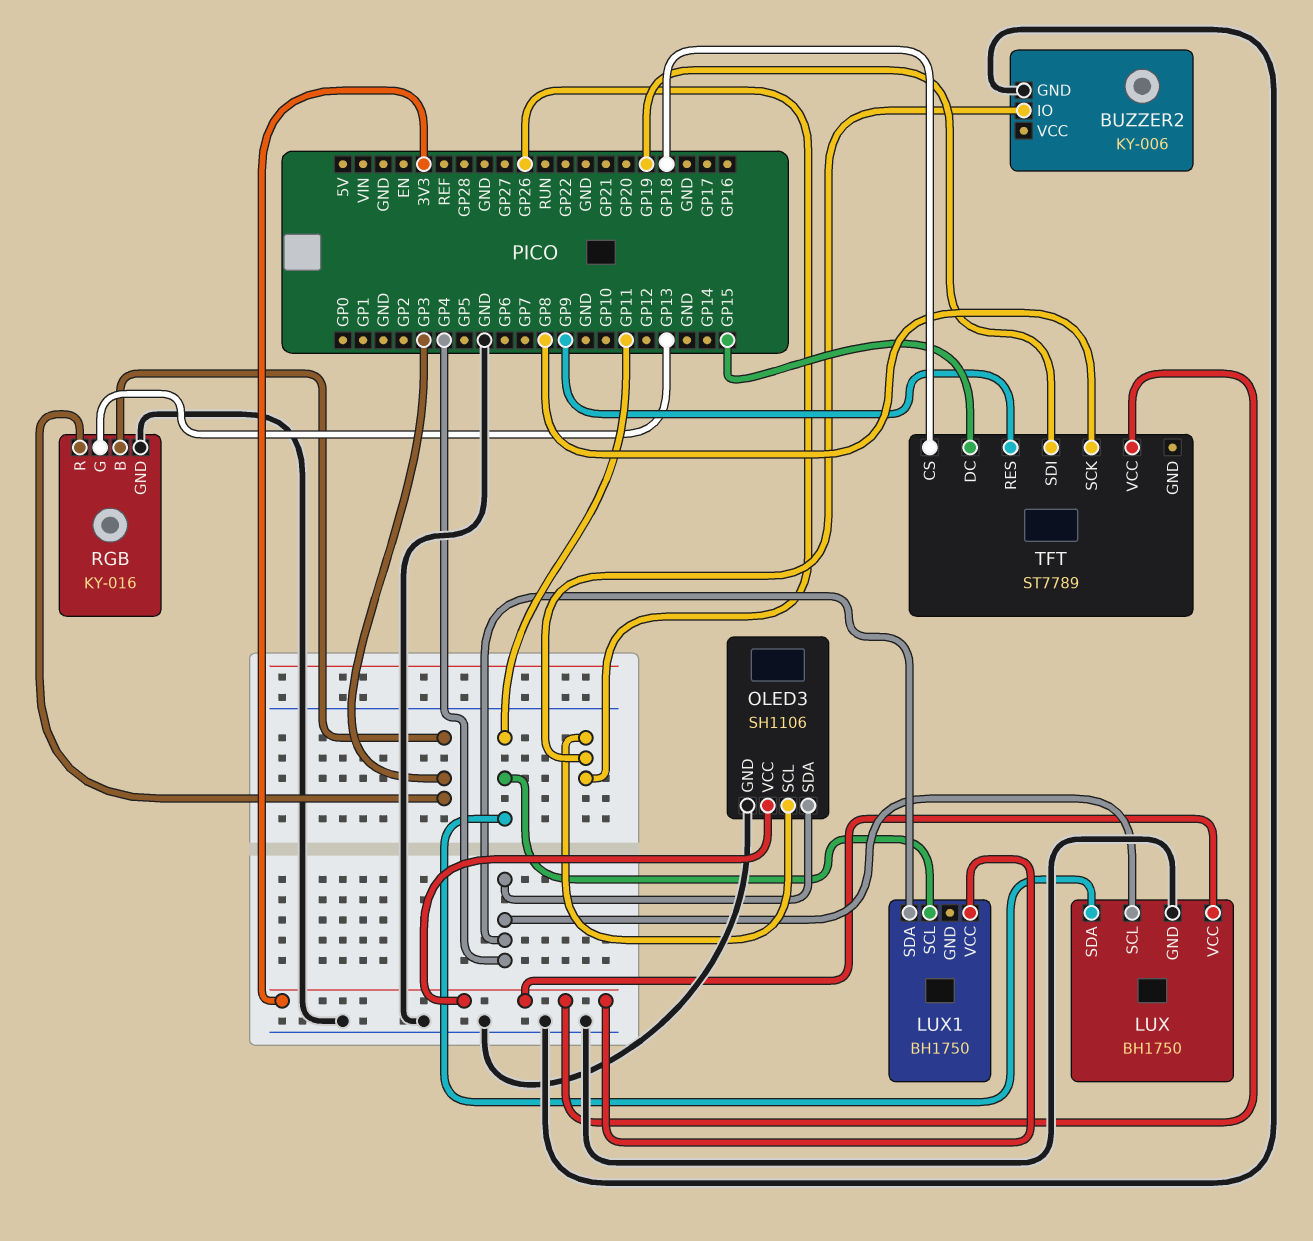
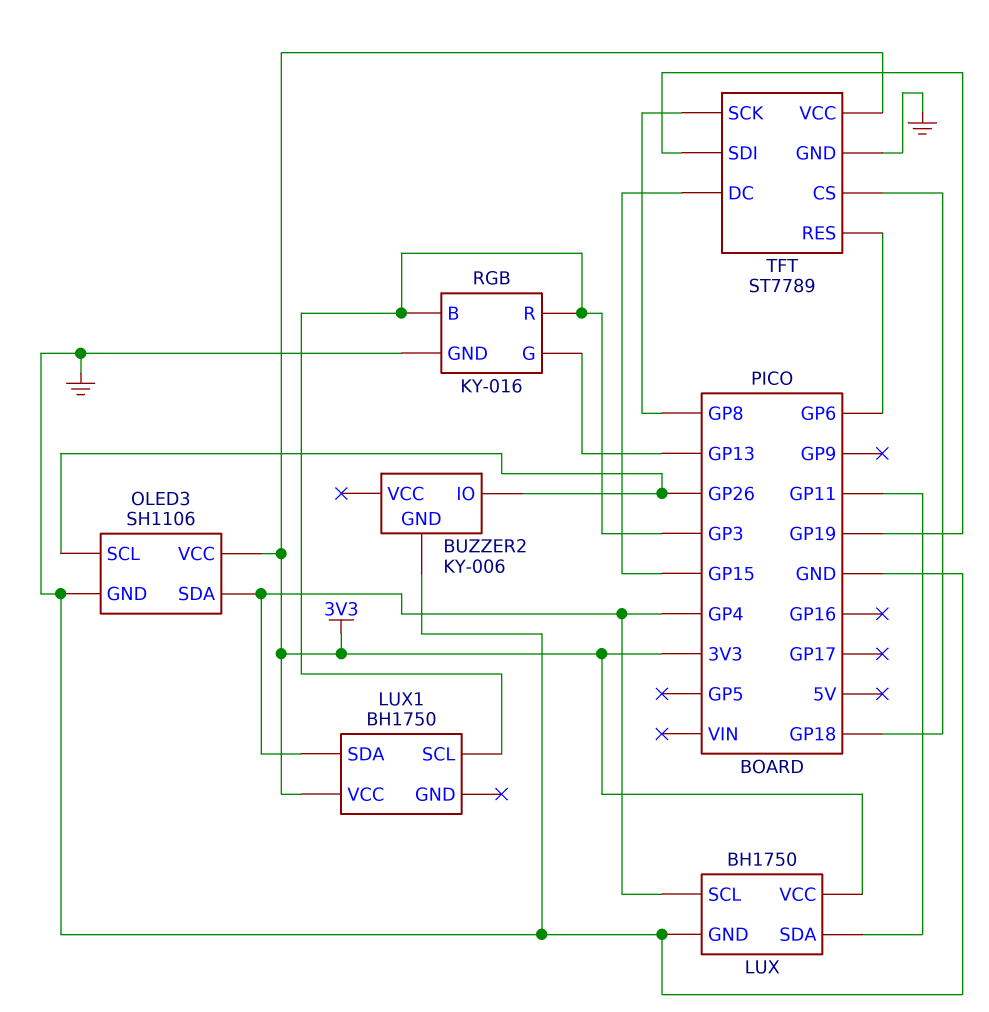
LUX1 pin SCL: GP11 -> GP3
TFT pin GND: none -> GND
TFT pin RES: GP9 -> GP6

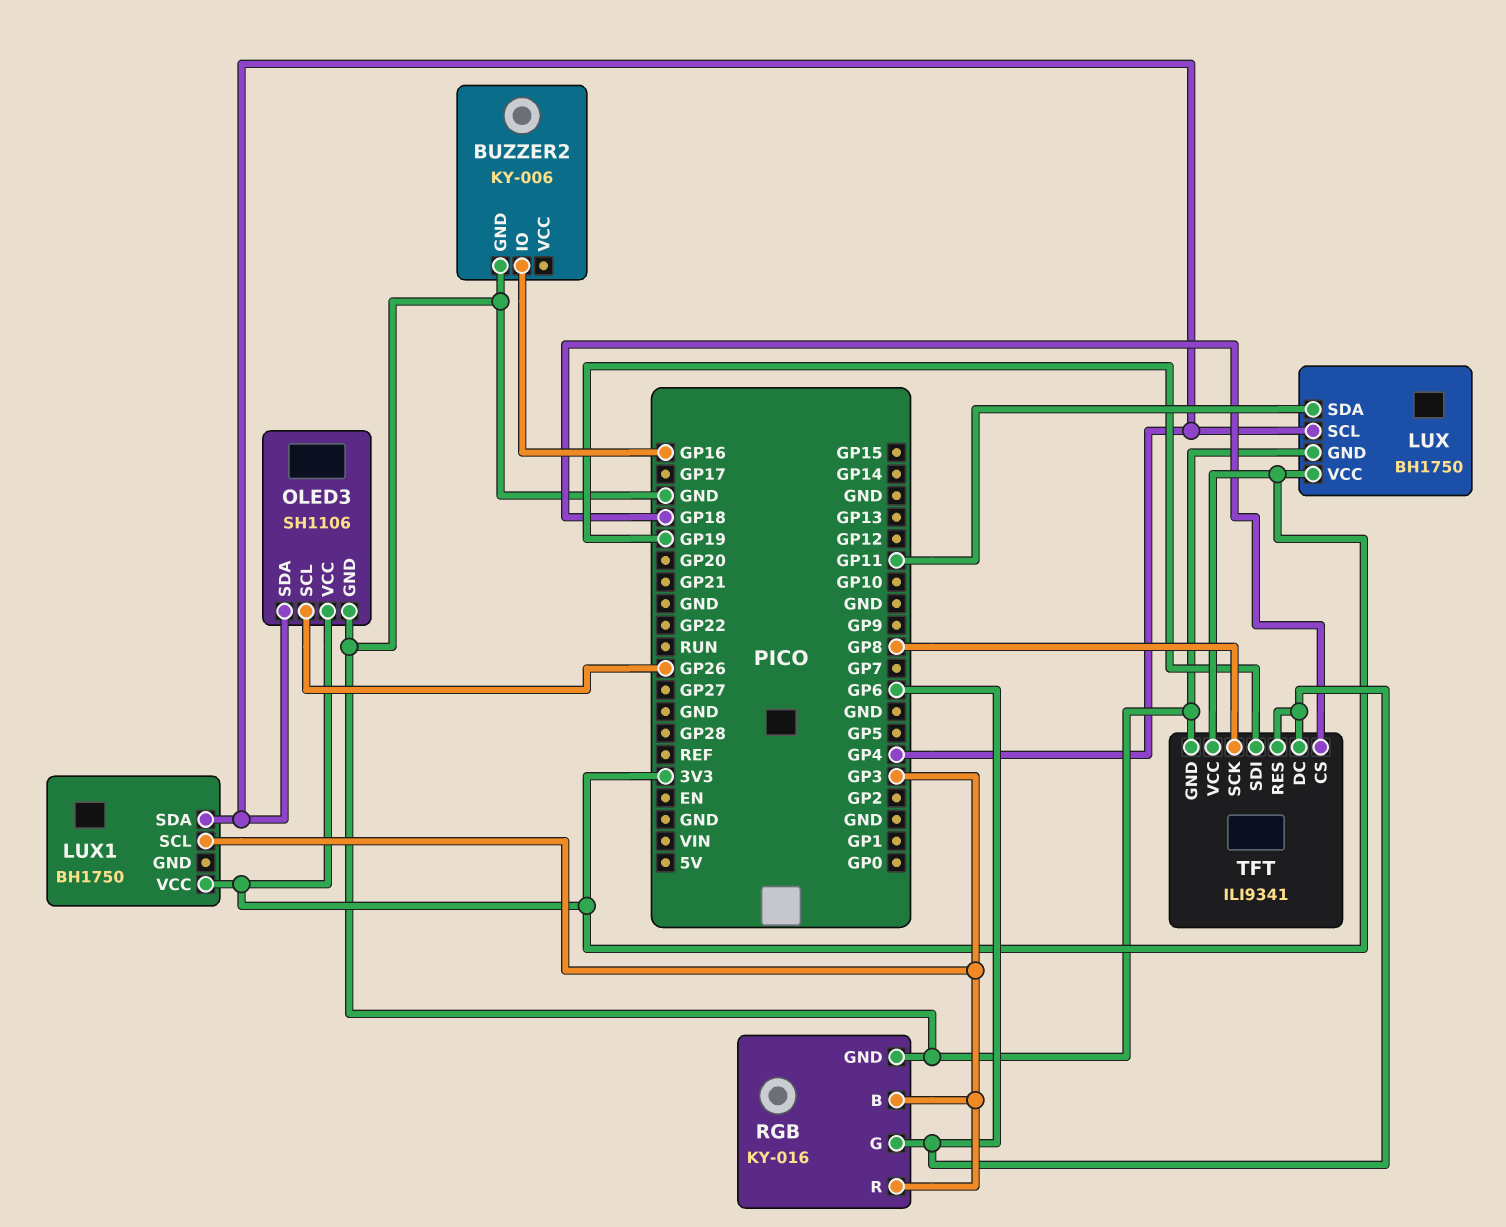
BUZZER2 pin IO: GP26 -> GP16
RGB pin G: GP13 -> GP6
TFT: ST7789 -> ILI9341
TFT pin DC: GP15 -> GP6

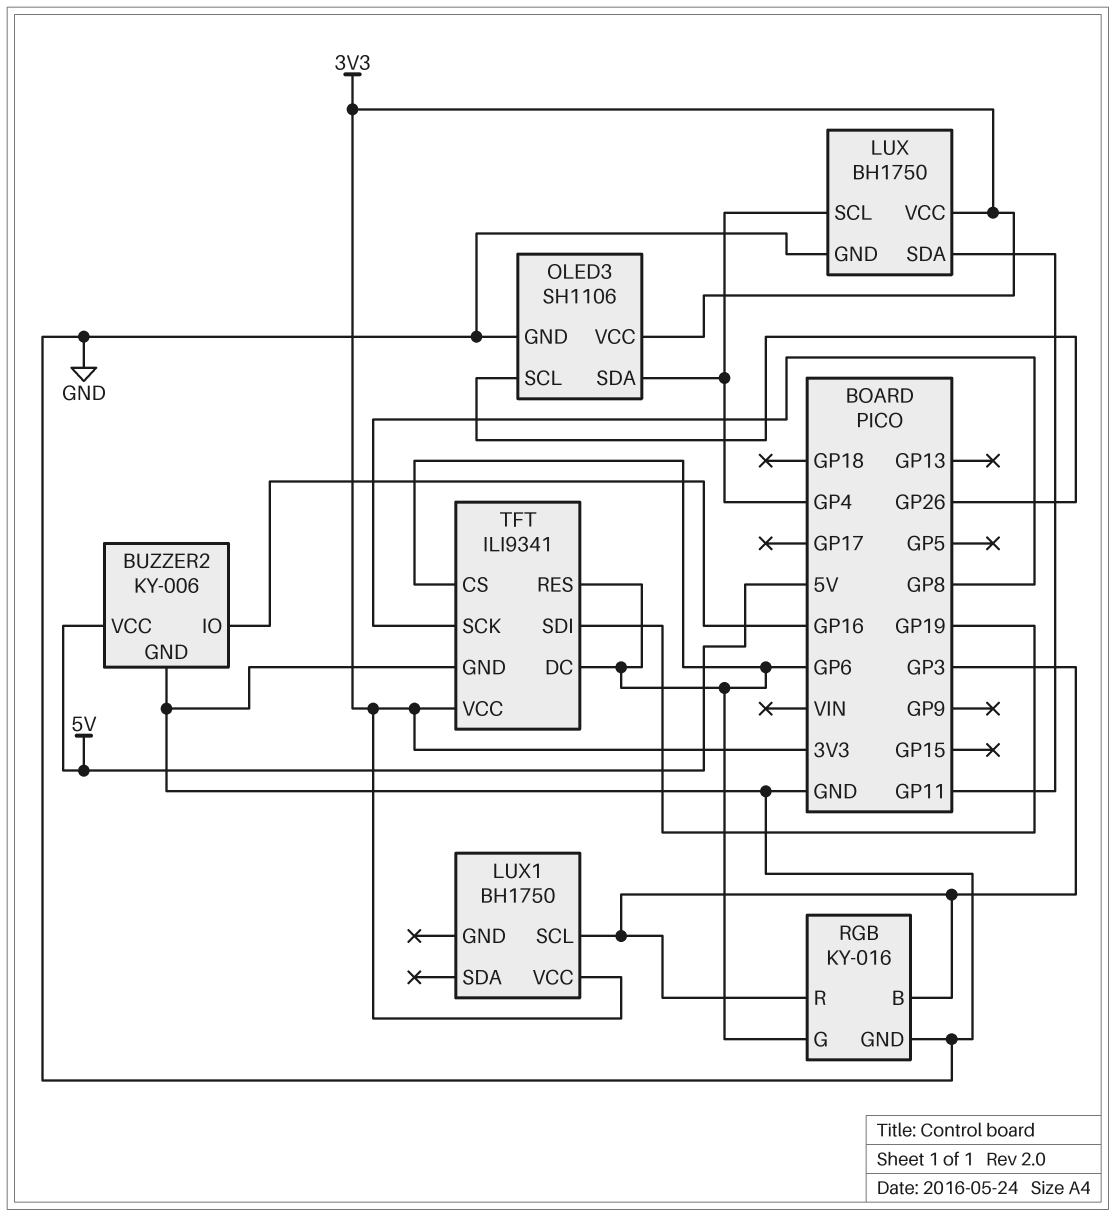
BUZZER2 pin VCC: none -> 5V
LUX1 pin SDA: GP4 -> none
TFT pin CS: GP18 -> GP6

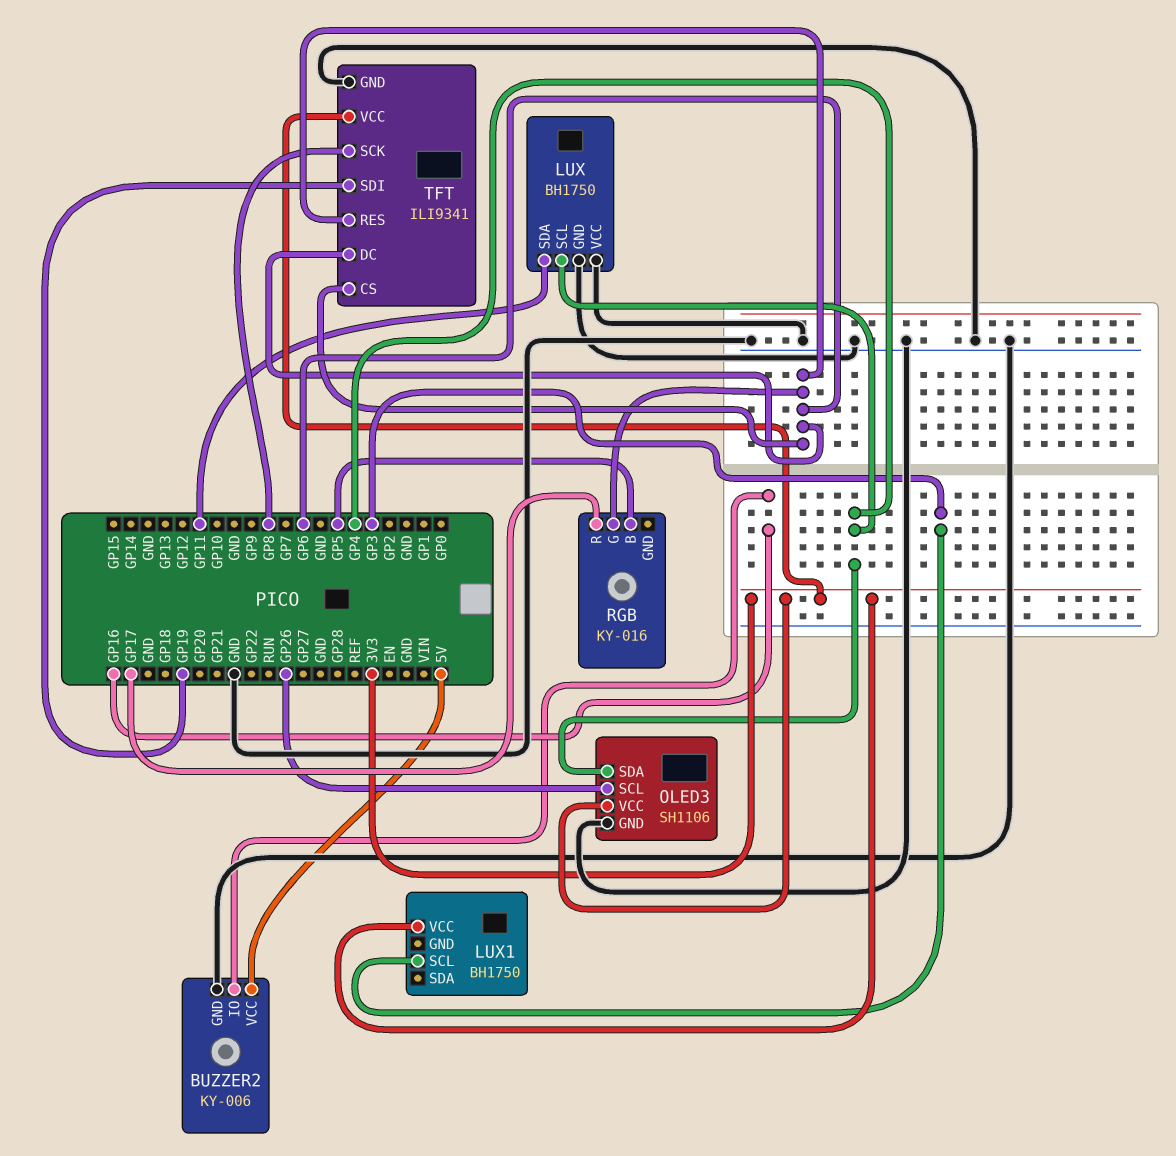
LUX pin VCC: 3V3 -> GND
RGB pin B: GP3 -> GP5
RGB pin GND: GND -> none
RGB pin R: GP3 -> GP17

